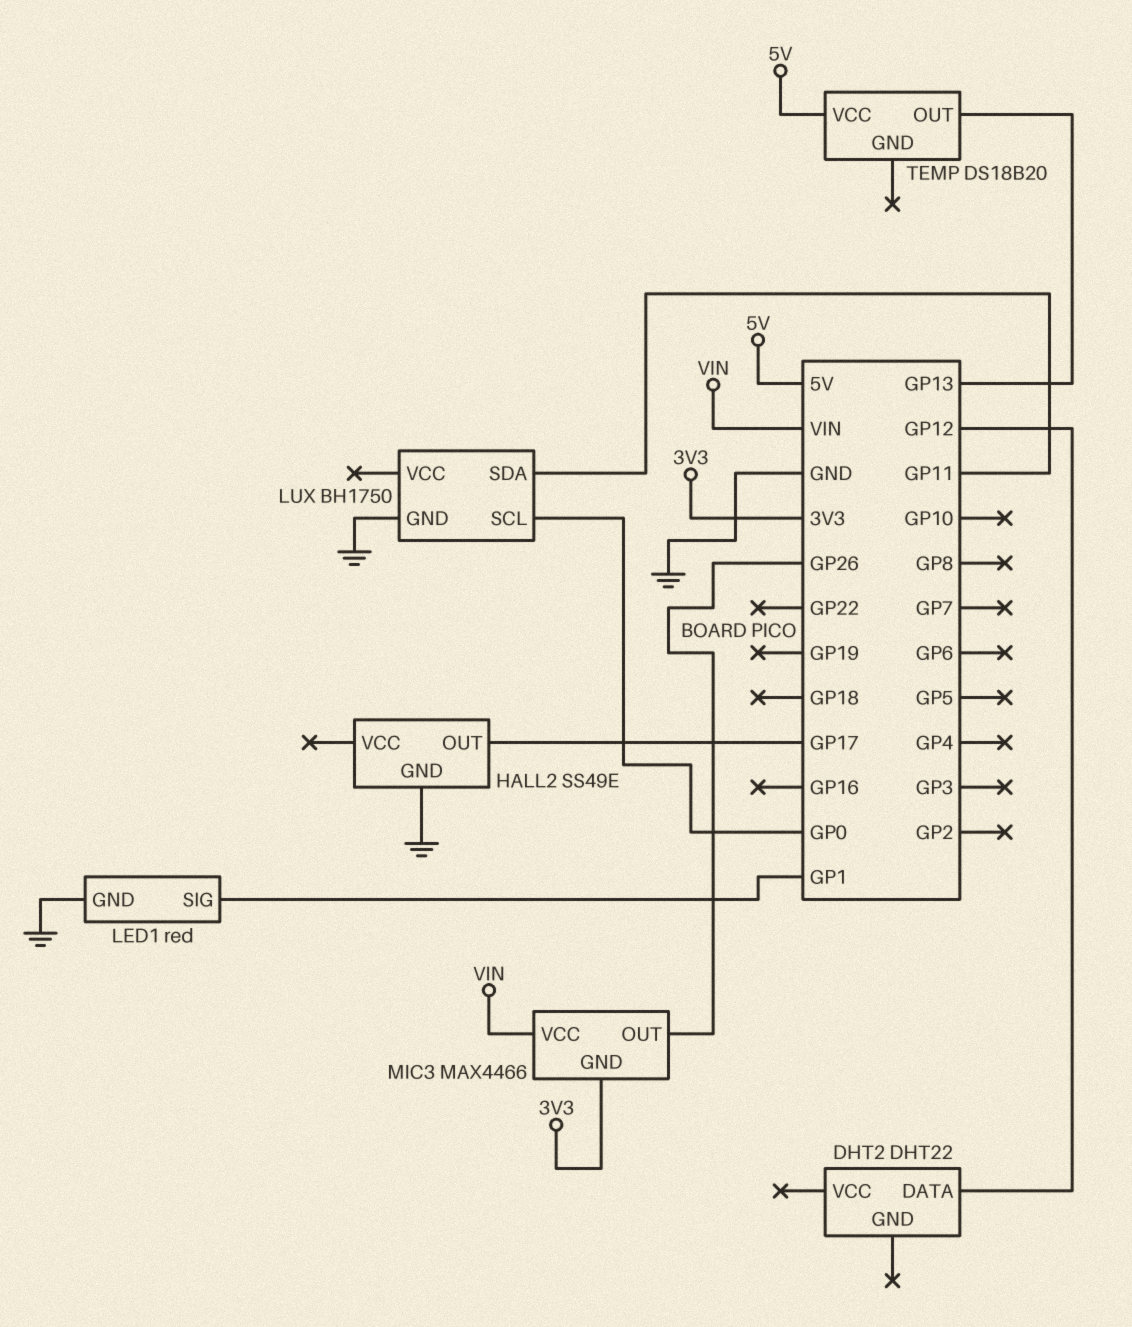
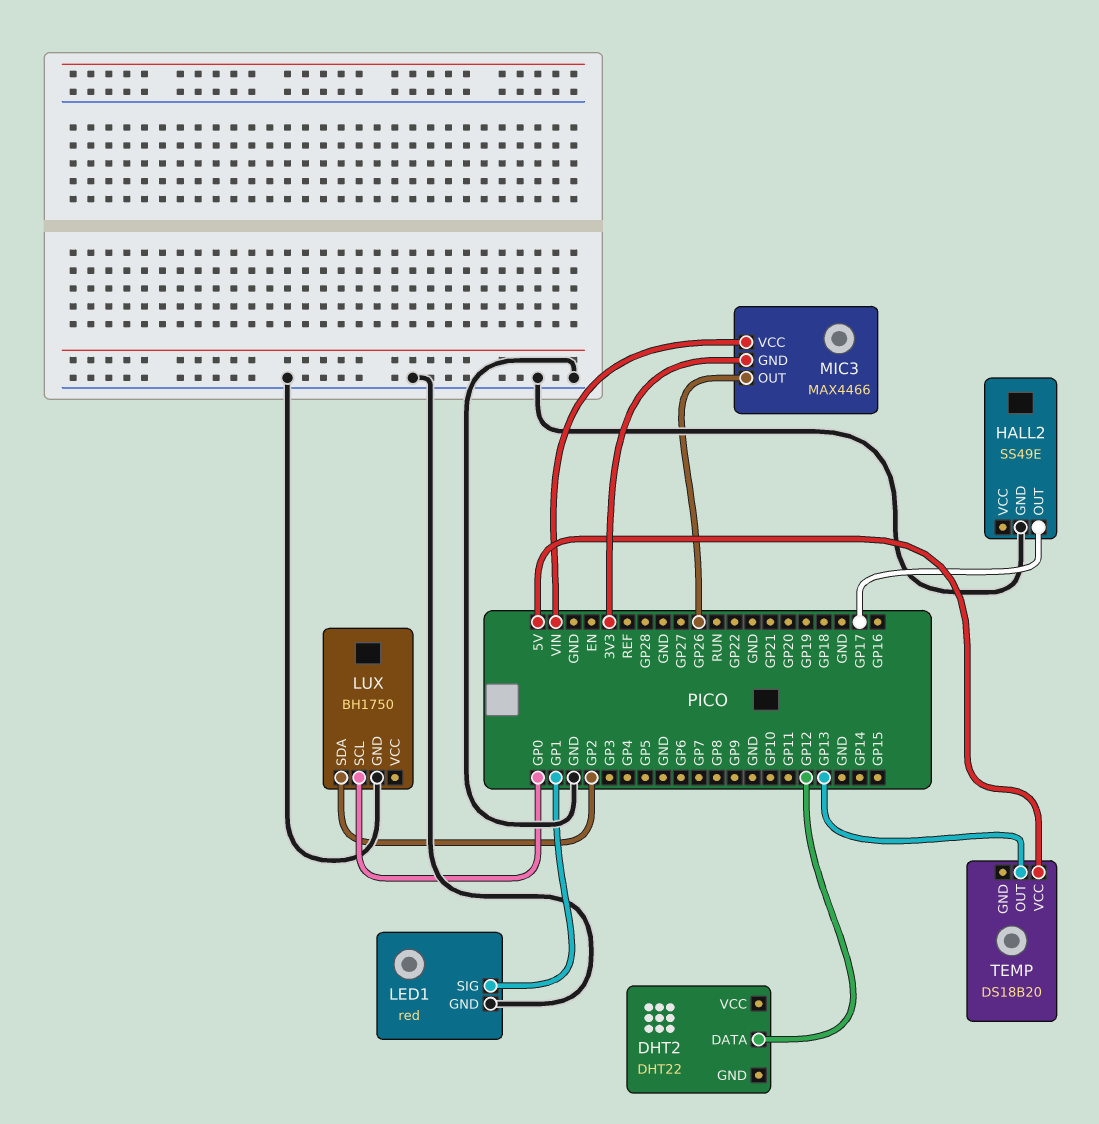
LUX pin SDA: GP11 -> GP2

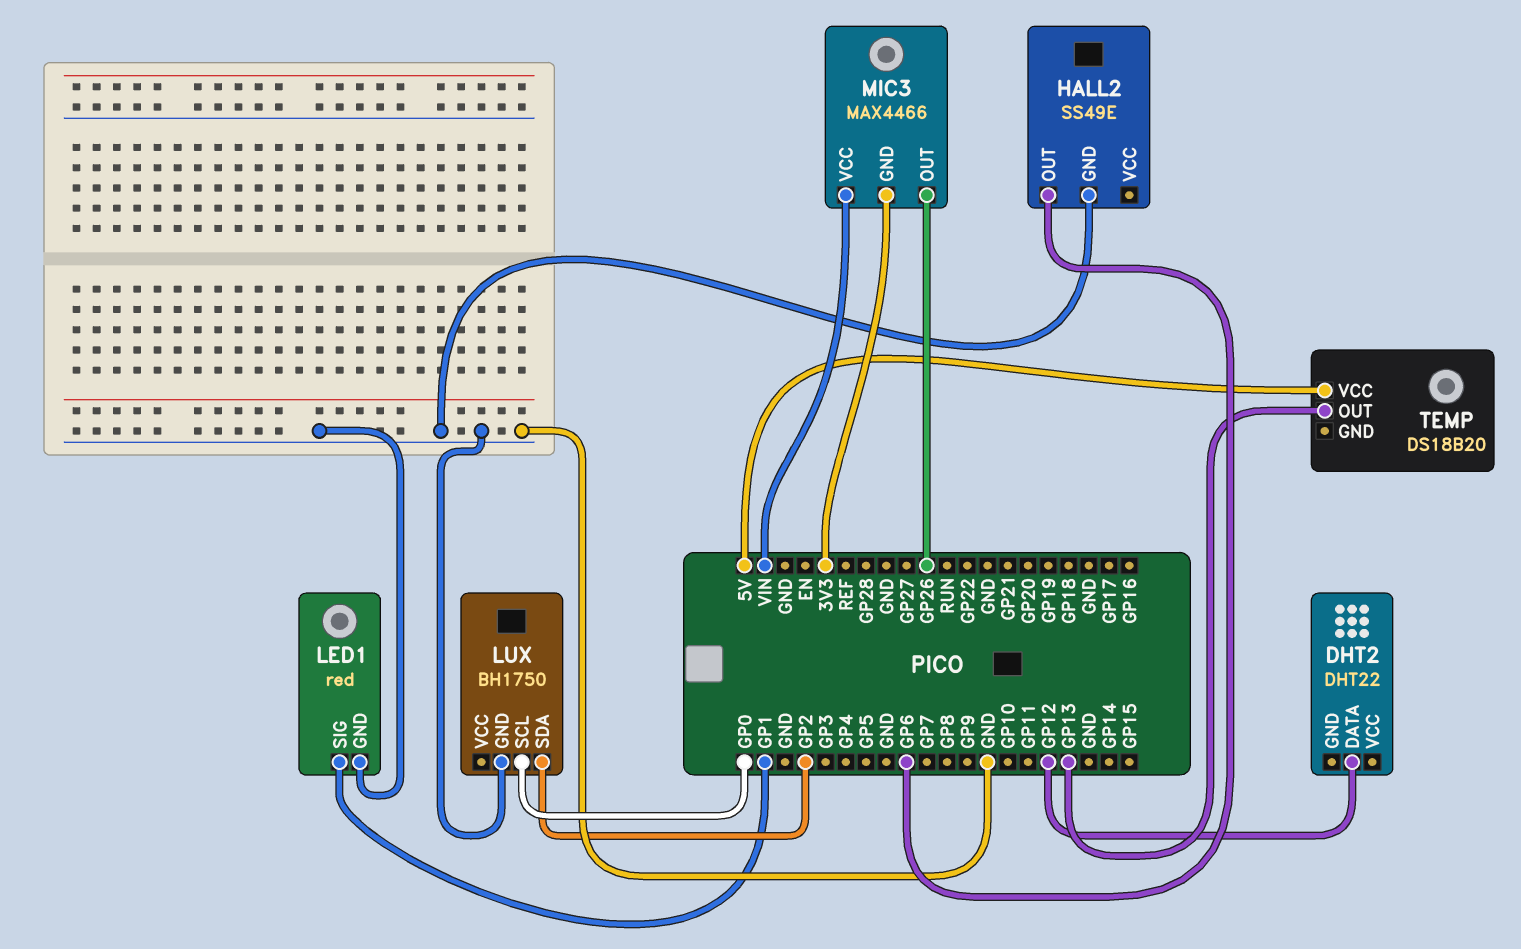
HALL2 pin OUT: GP17 -> GP6

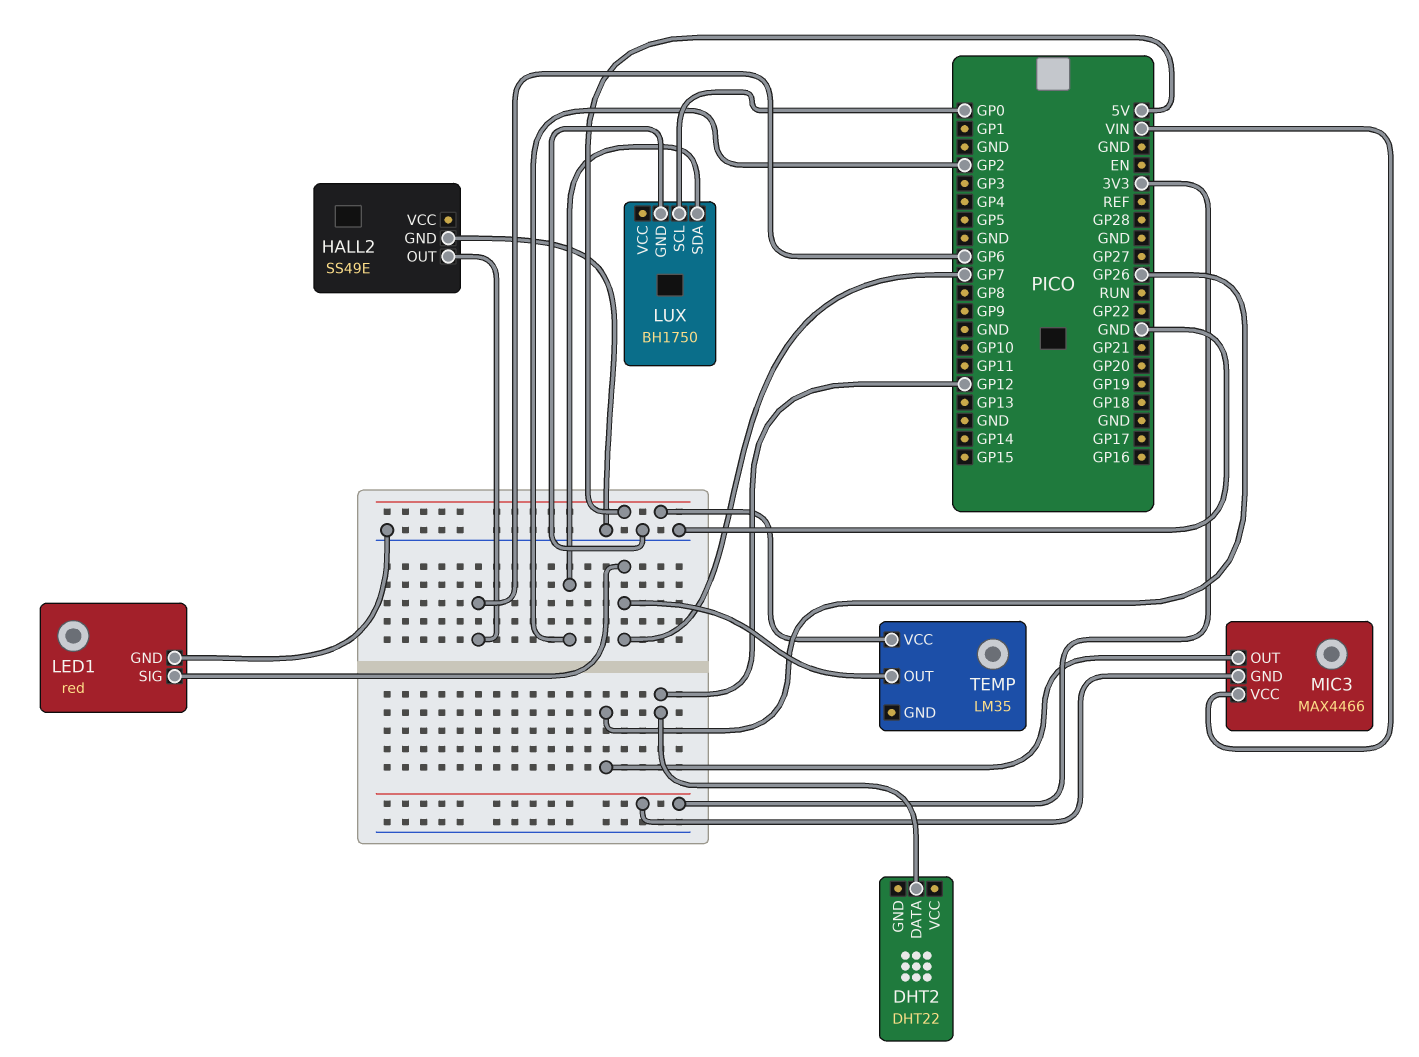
LED1 pin SIG: GP1 -> GP7
TEMP: DS18B20 -> LM35
TEMP pin OUT: GP13 -> GP7

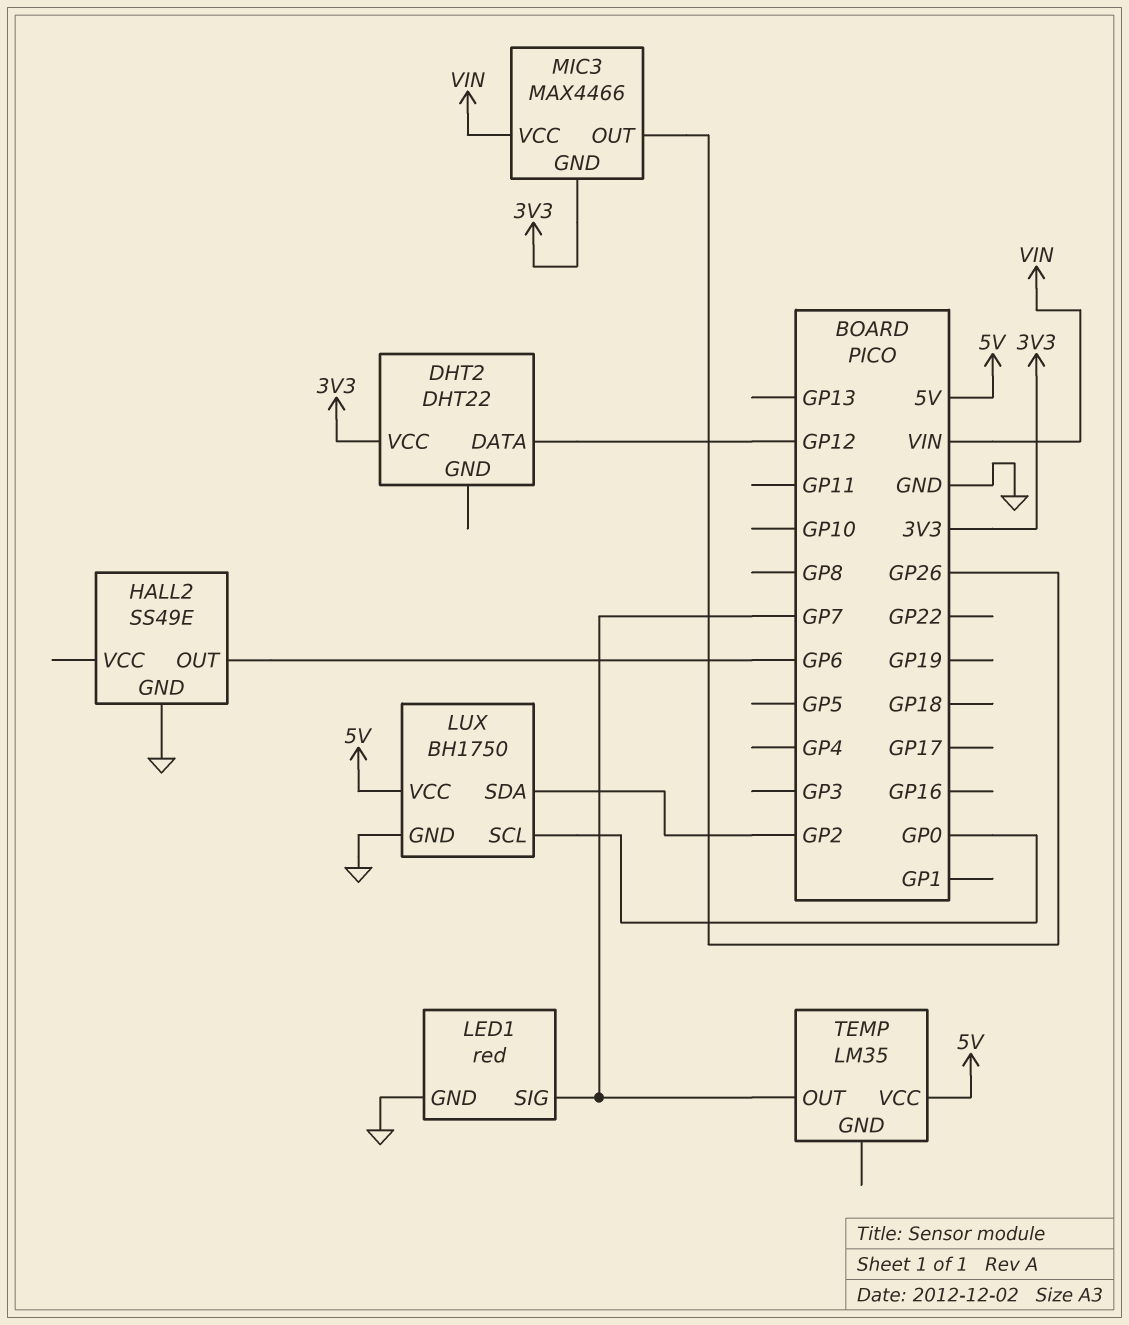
DHT2 pin VCC: none -> 3V3
LUX pin VCC: none -> 5V

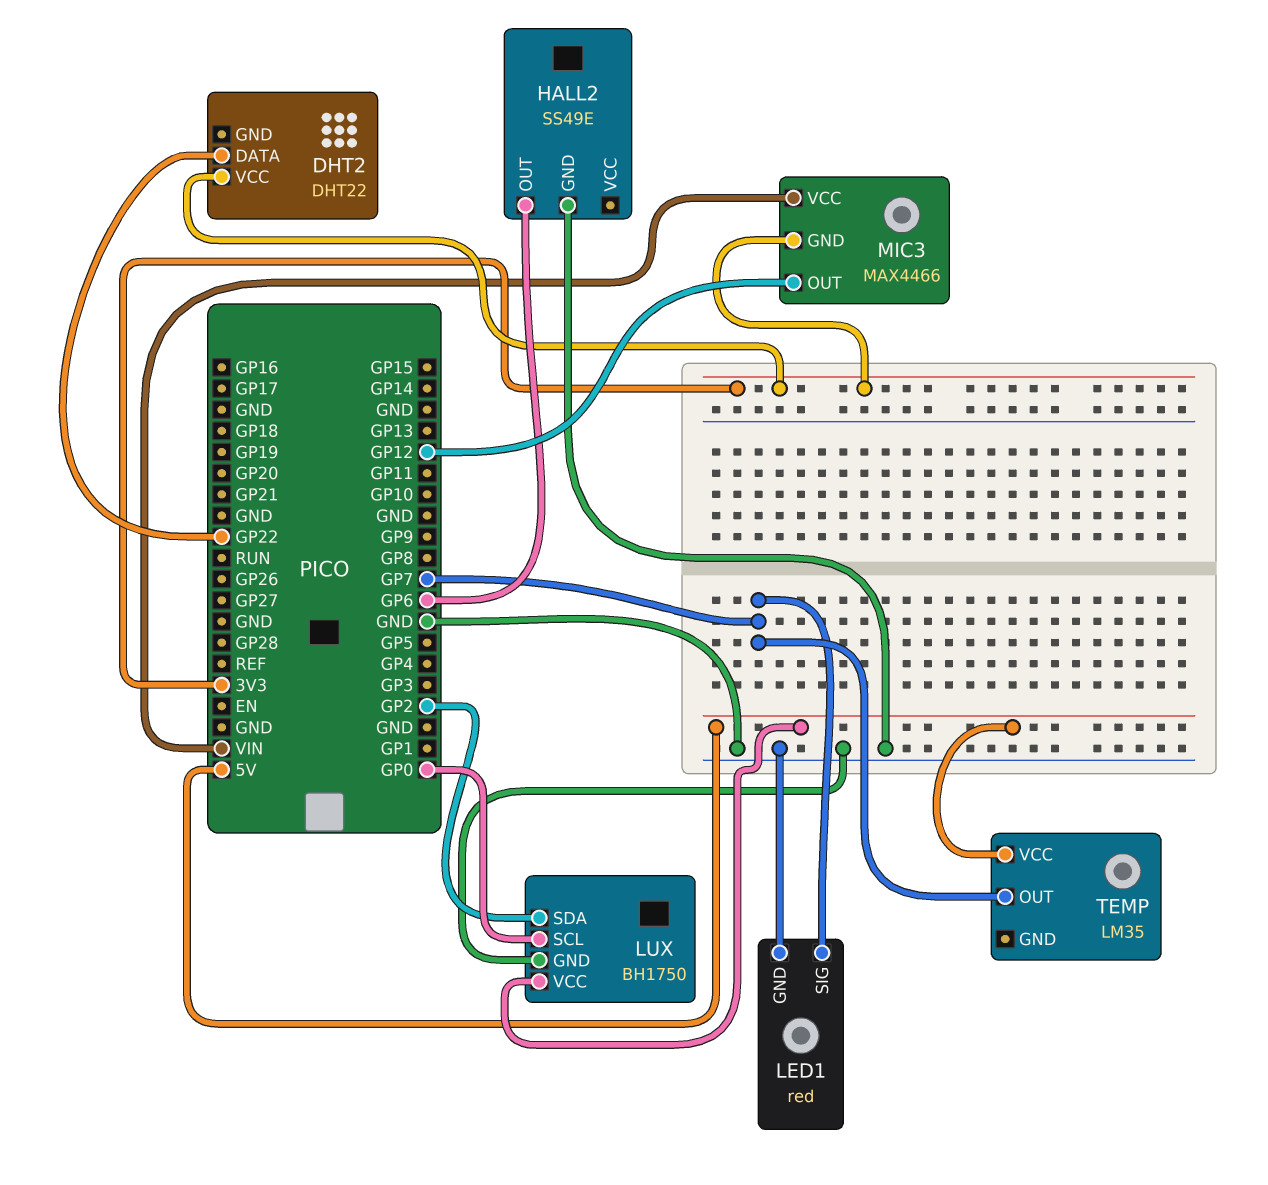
DHT2 pin DATA: GP12 -> GP22
MIC3 pin OUT: GP26 -> GP12

